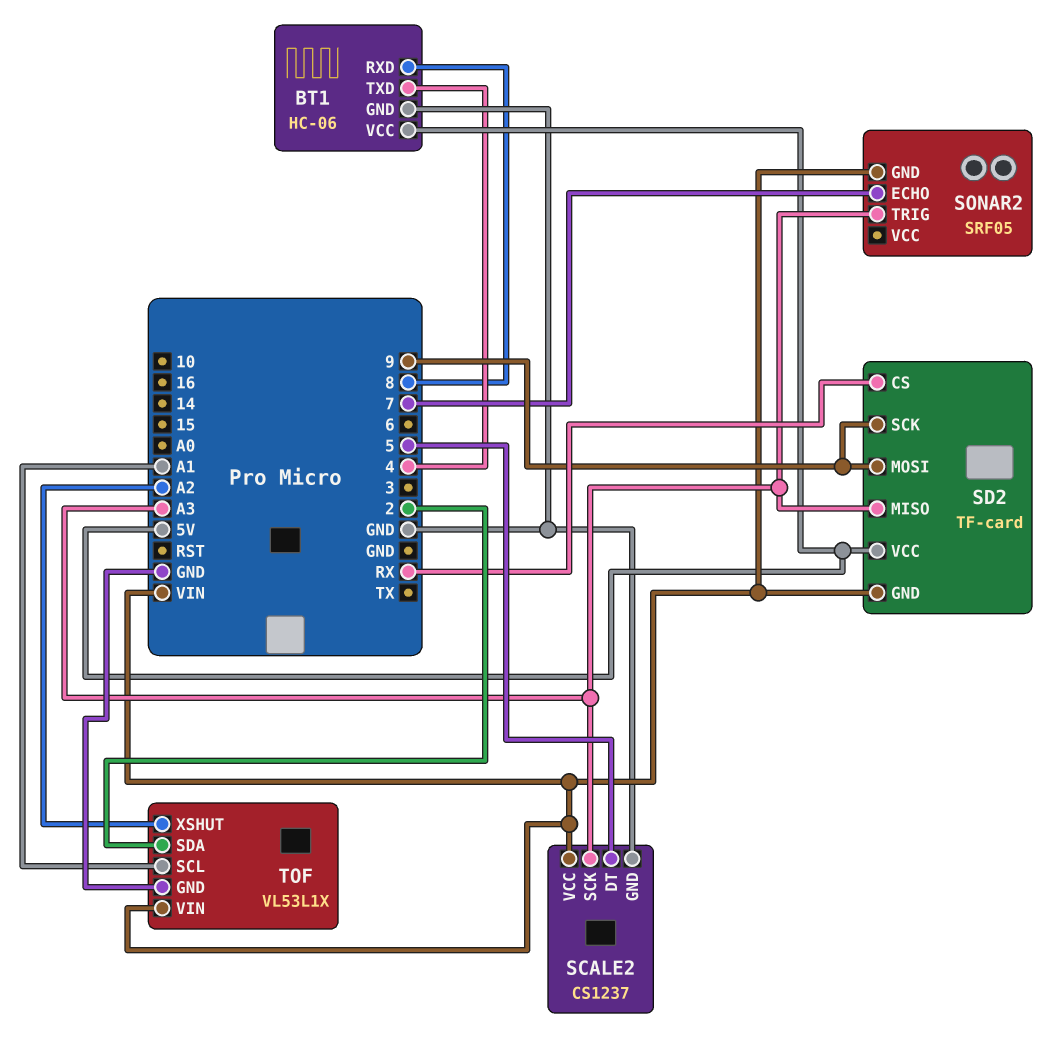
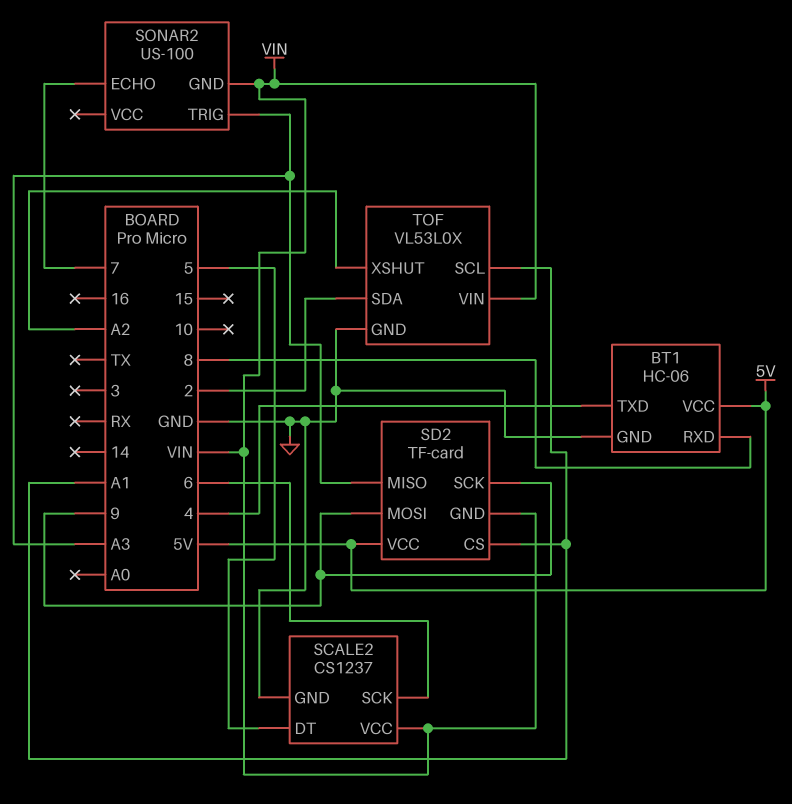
SCALE2 pin SCK: A3 -> 6
SD2 pin CS: RX -> A1
SONAR2: SRF05 -> US-100
TOF: VL53L1X -> VL53L0X

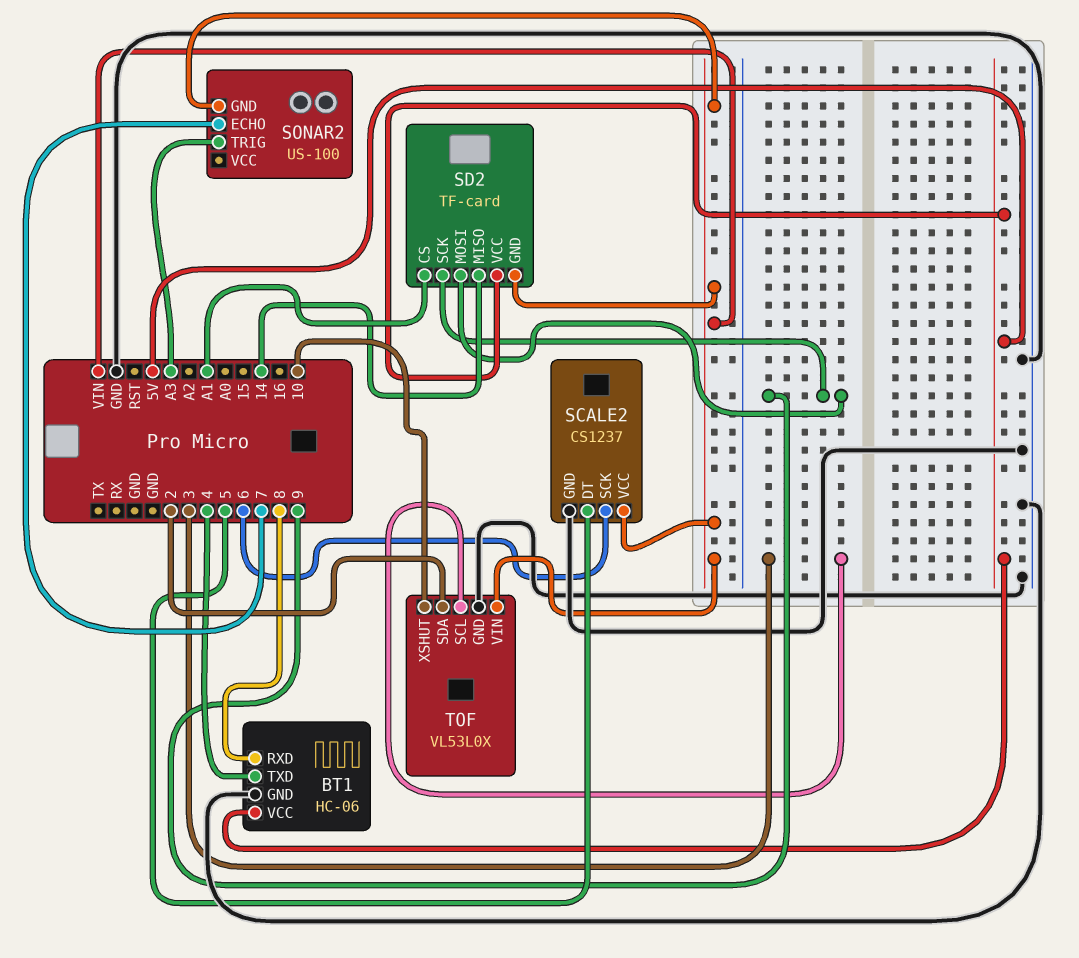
SD2 pin MISO: A3 -> 14
TOF pin SCL: A1 -> 3
TOF pin XSHUT: A2 -> 10

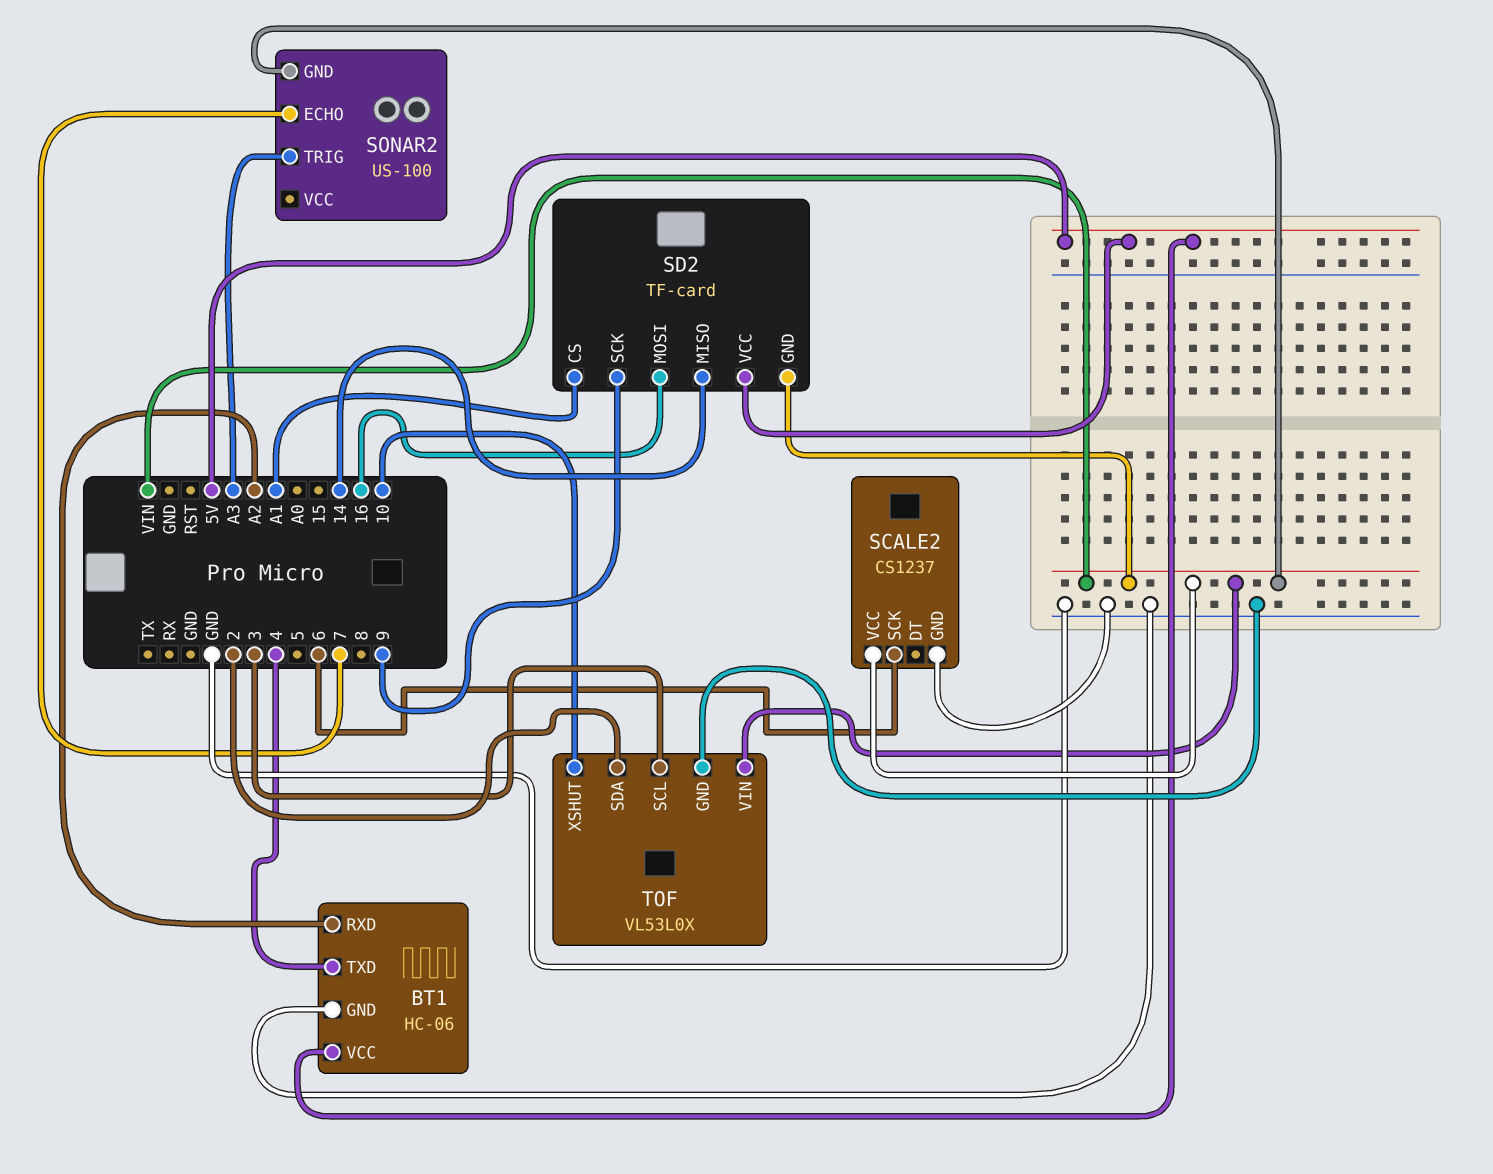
BT1 pin RXD: 8 -> A2
SCALE2 pin DT: 5 -> none
SD2 pin MOSI: 9 -> 16

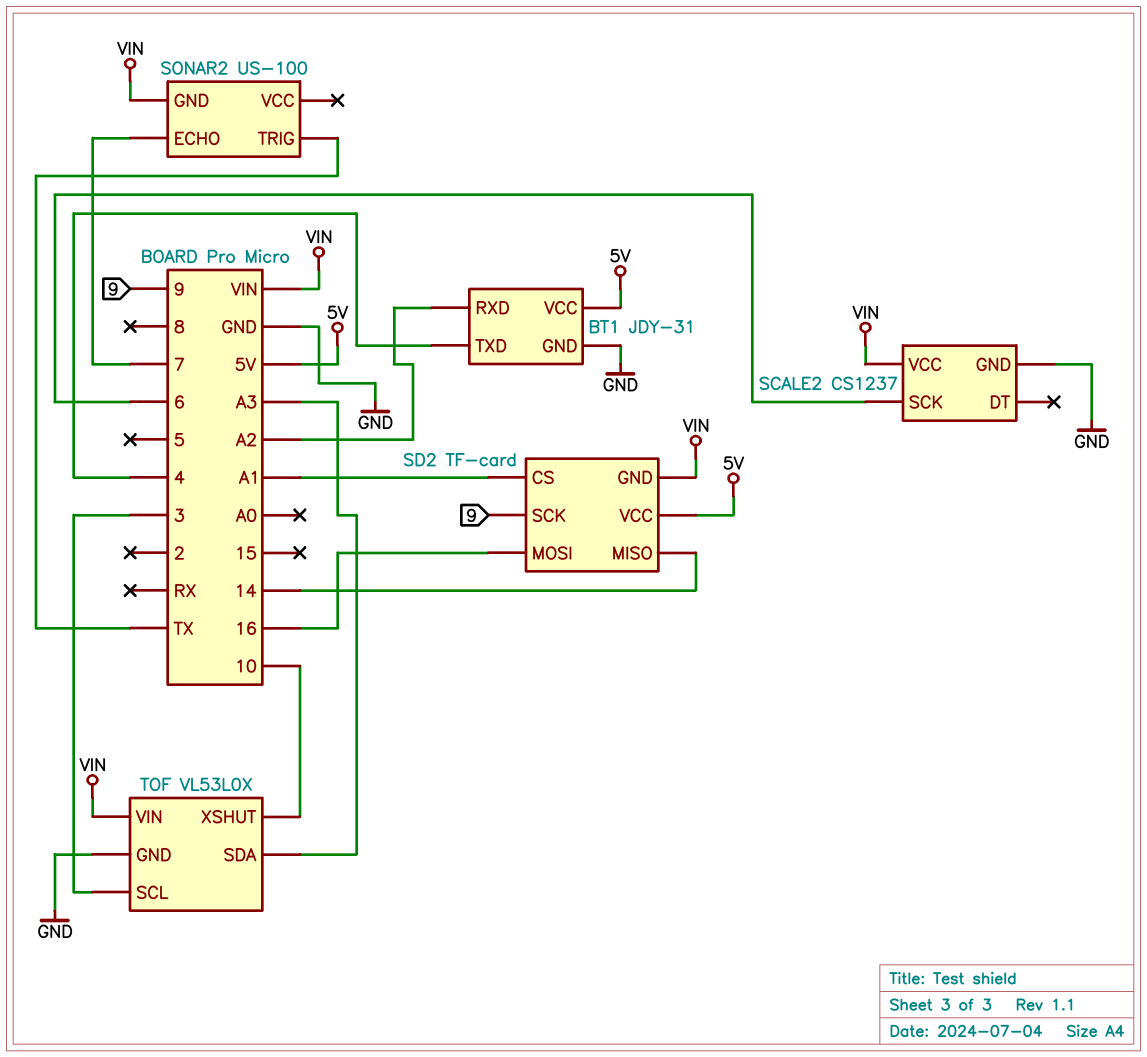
BT1: HC-06 -> JDY-31
SONAR2 pin TRIG: A3 -> TX
TOF pin SDA: 2 -> A3

